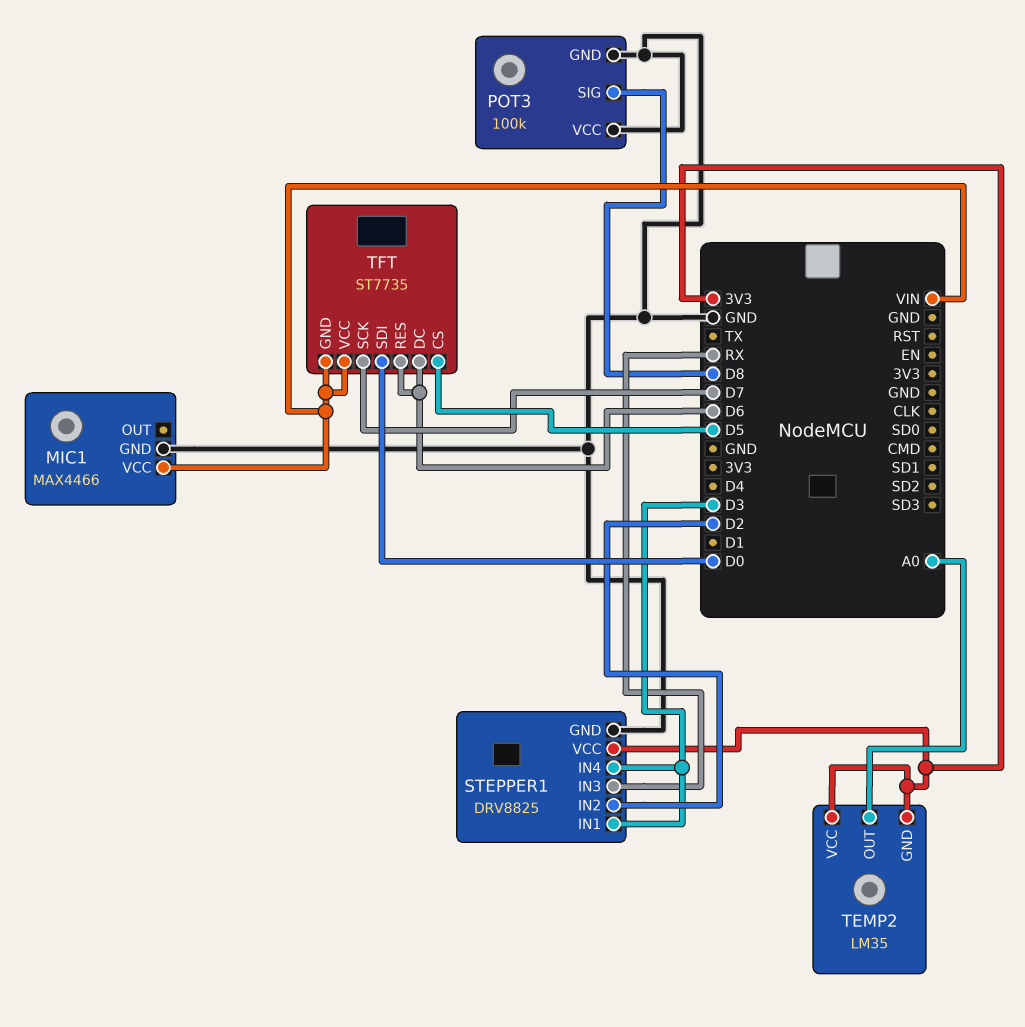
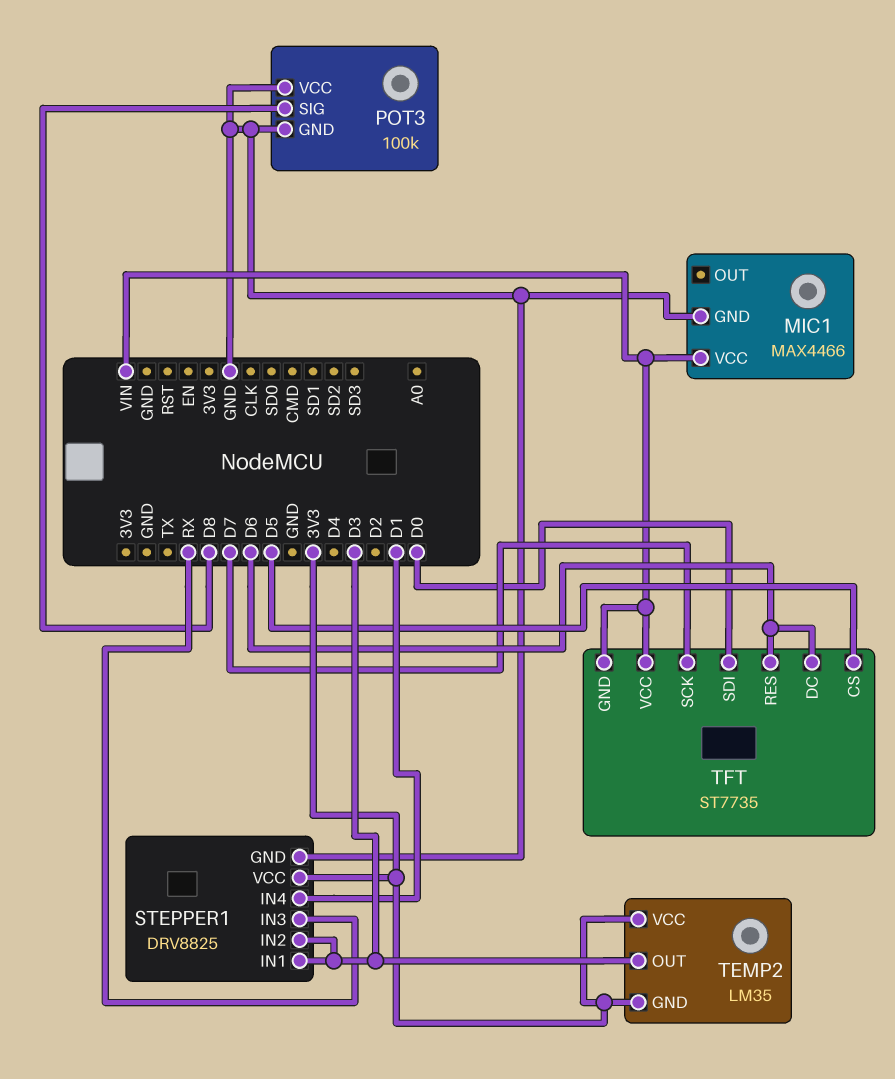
STEPPER1 pin IN2: D2 -> D3
STEPPER1 pin IN4: D3 -> D1
TEMP2 pin OUT: A0 -> D3

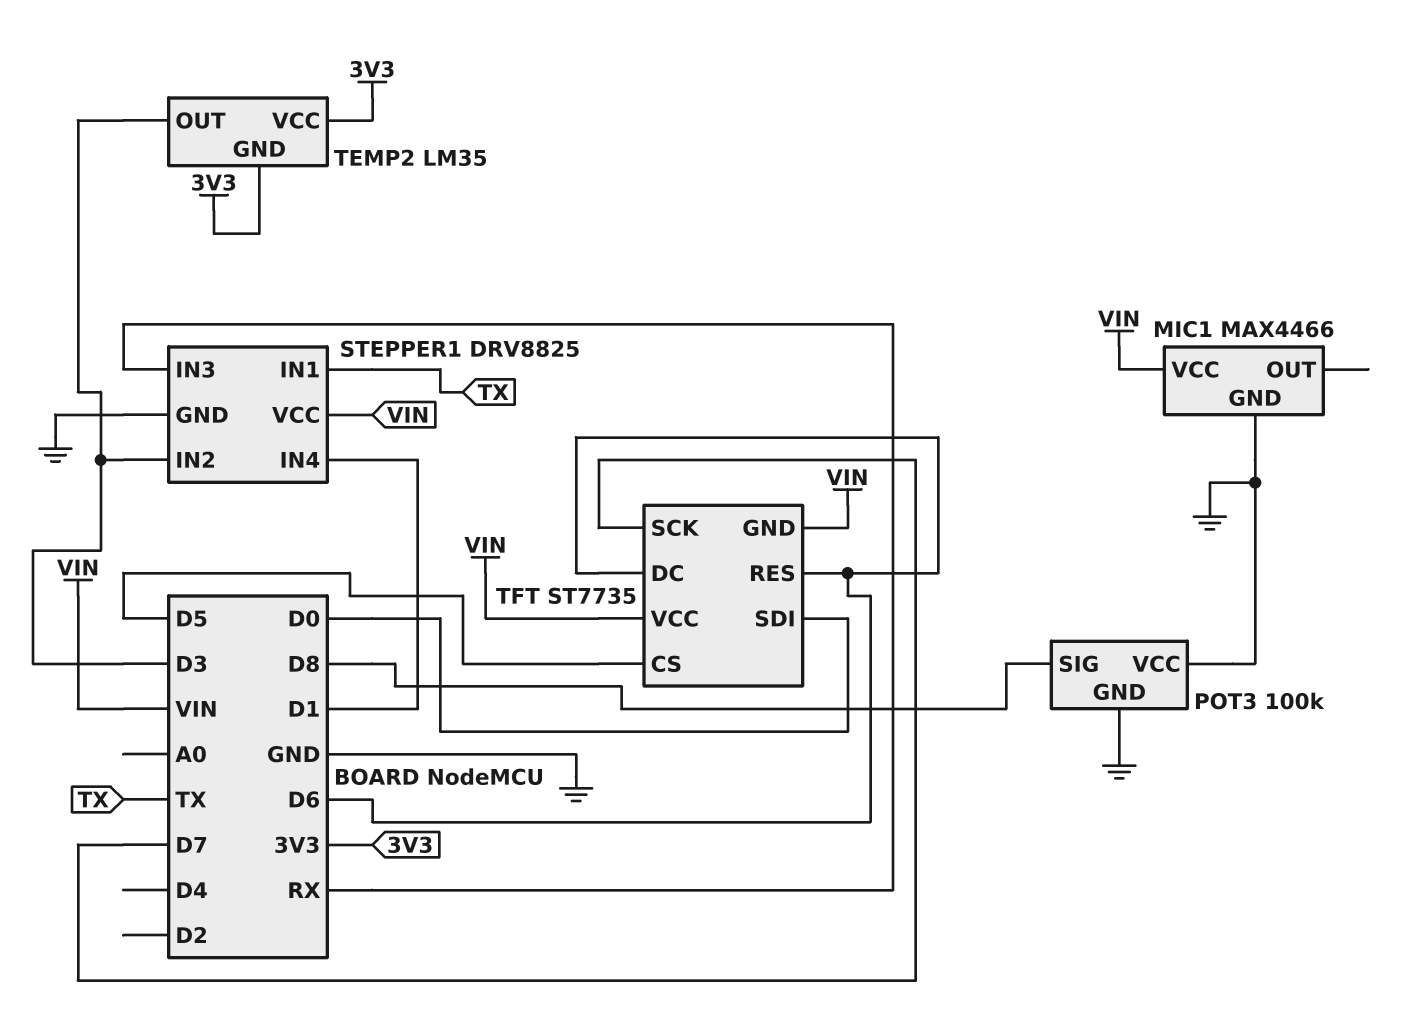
STEPPER1 pin IN1: D3 -> TX
STEPPER1 pin VCC: 3V3 -> VIN

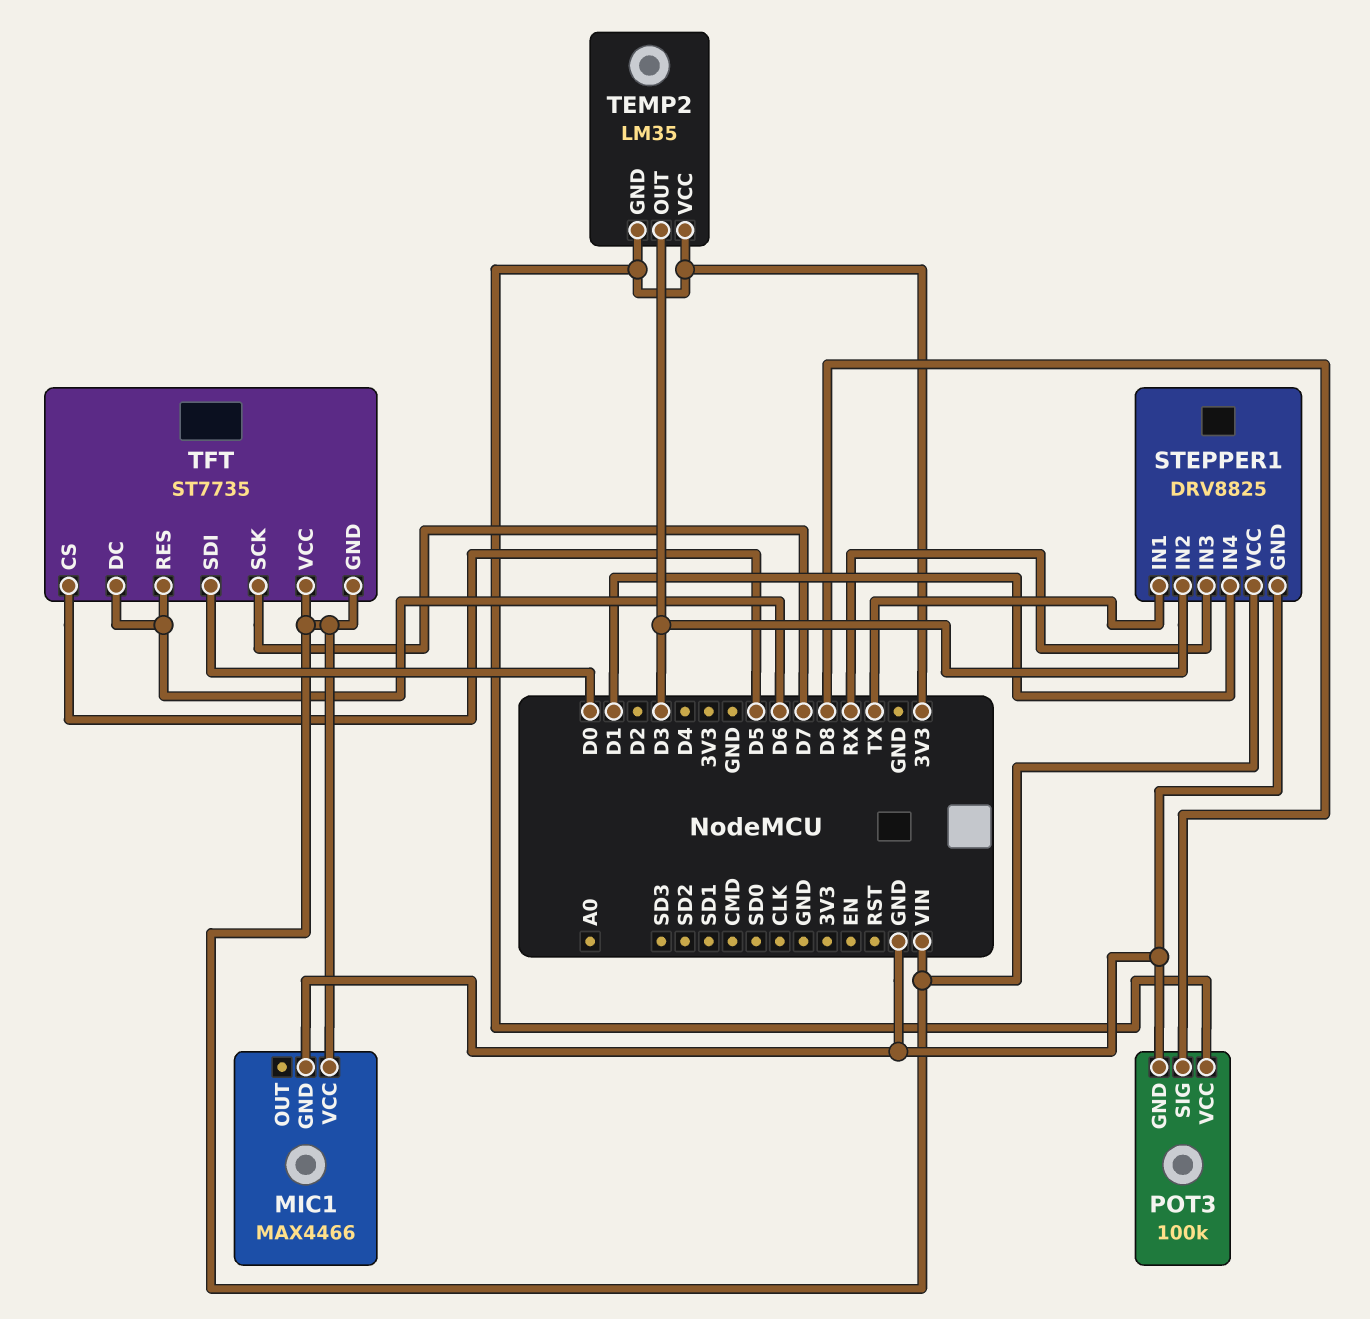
POT3 pin VCC: GND -> 3V3

